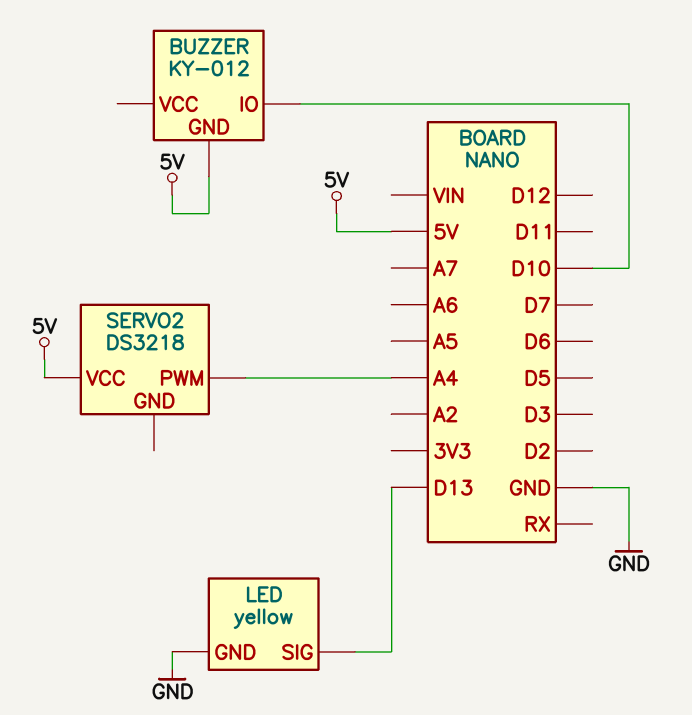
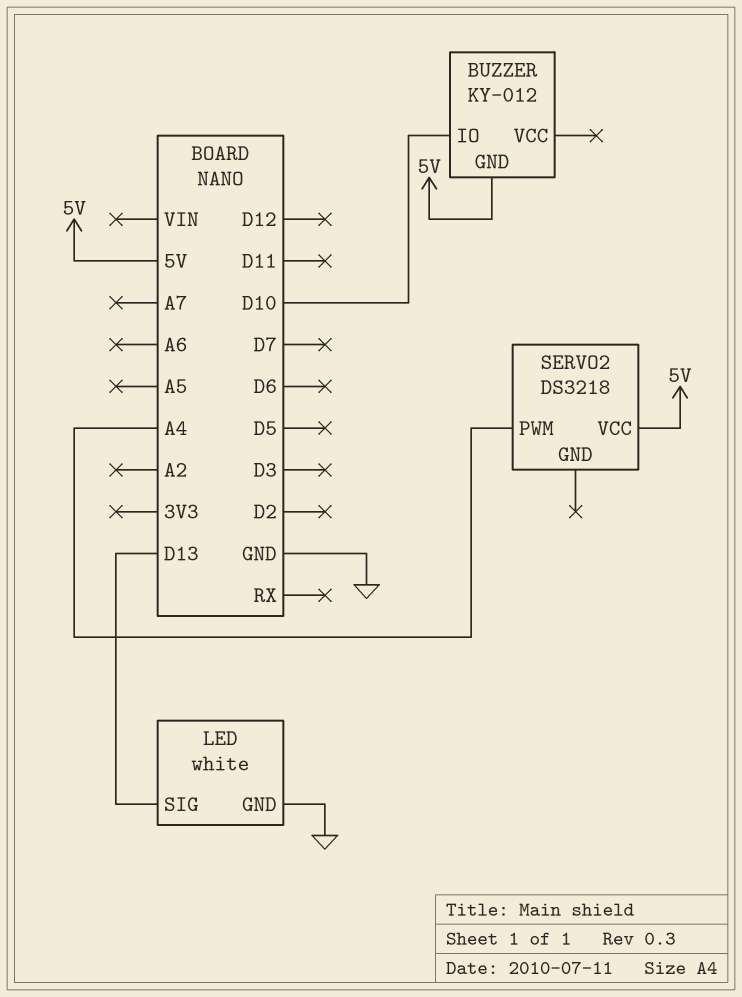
LED: yellow -> white

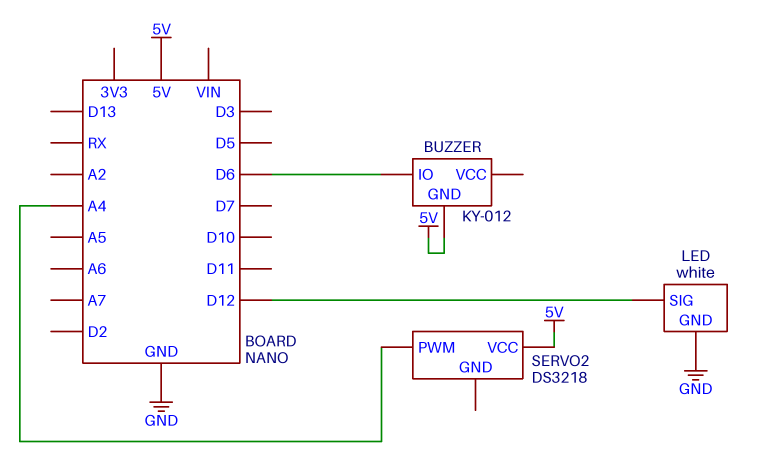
BUZZER pin IO: D10 -> D6
LED pin SIG: D13 -> D12

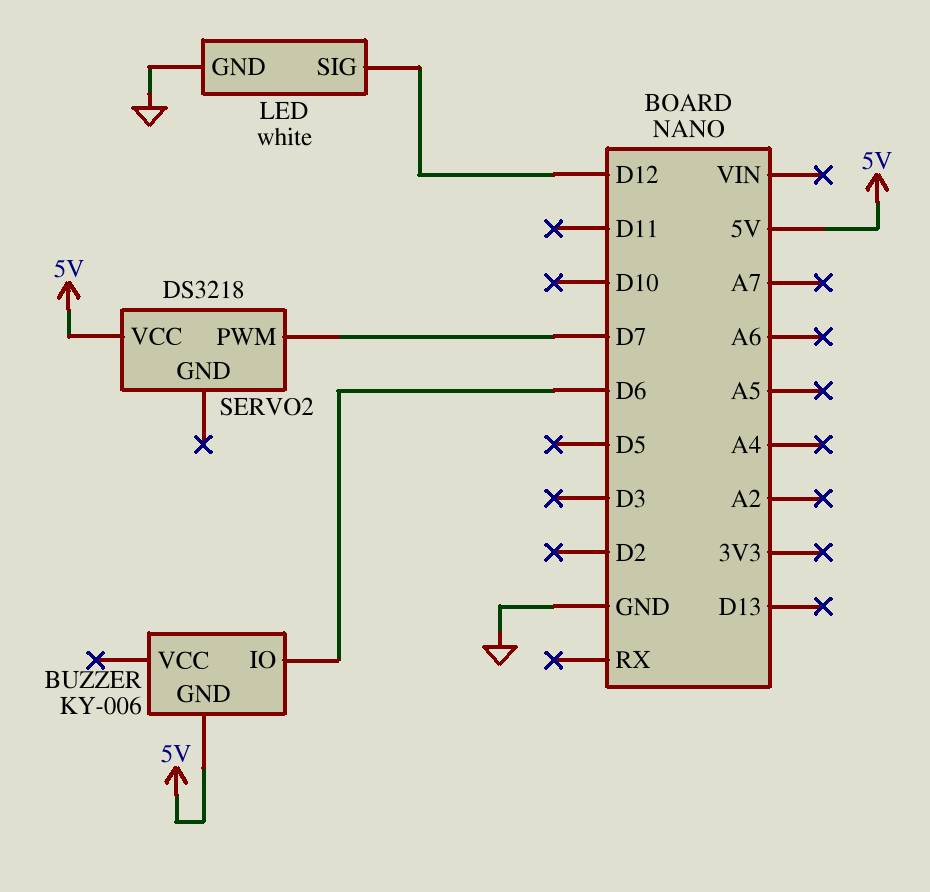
BUZZER: KY-012 -> KY-006
SERVO2 pin PWM: A4 -> D7

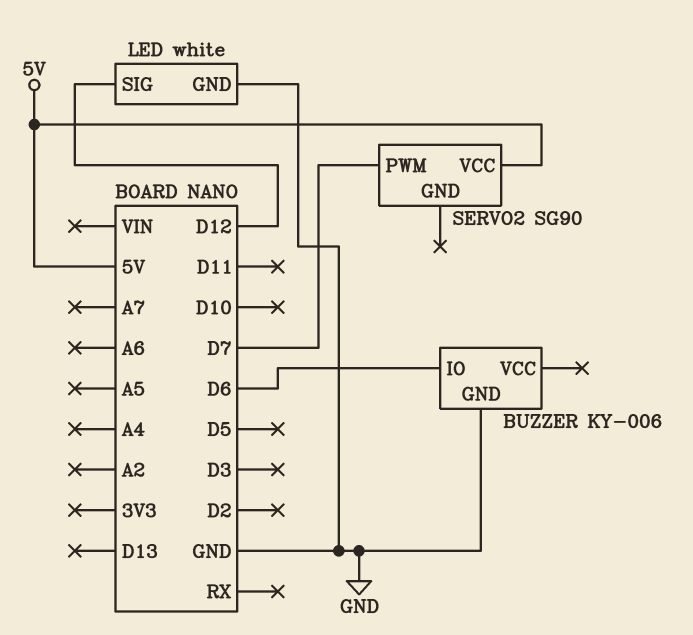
BUZZER pin GND: 5V -> GND
SERVO2: DS3218 -> SG90

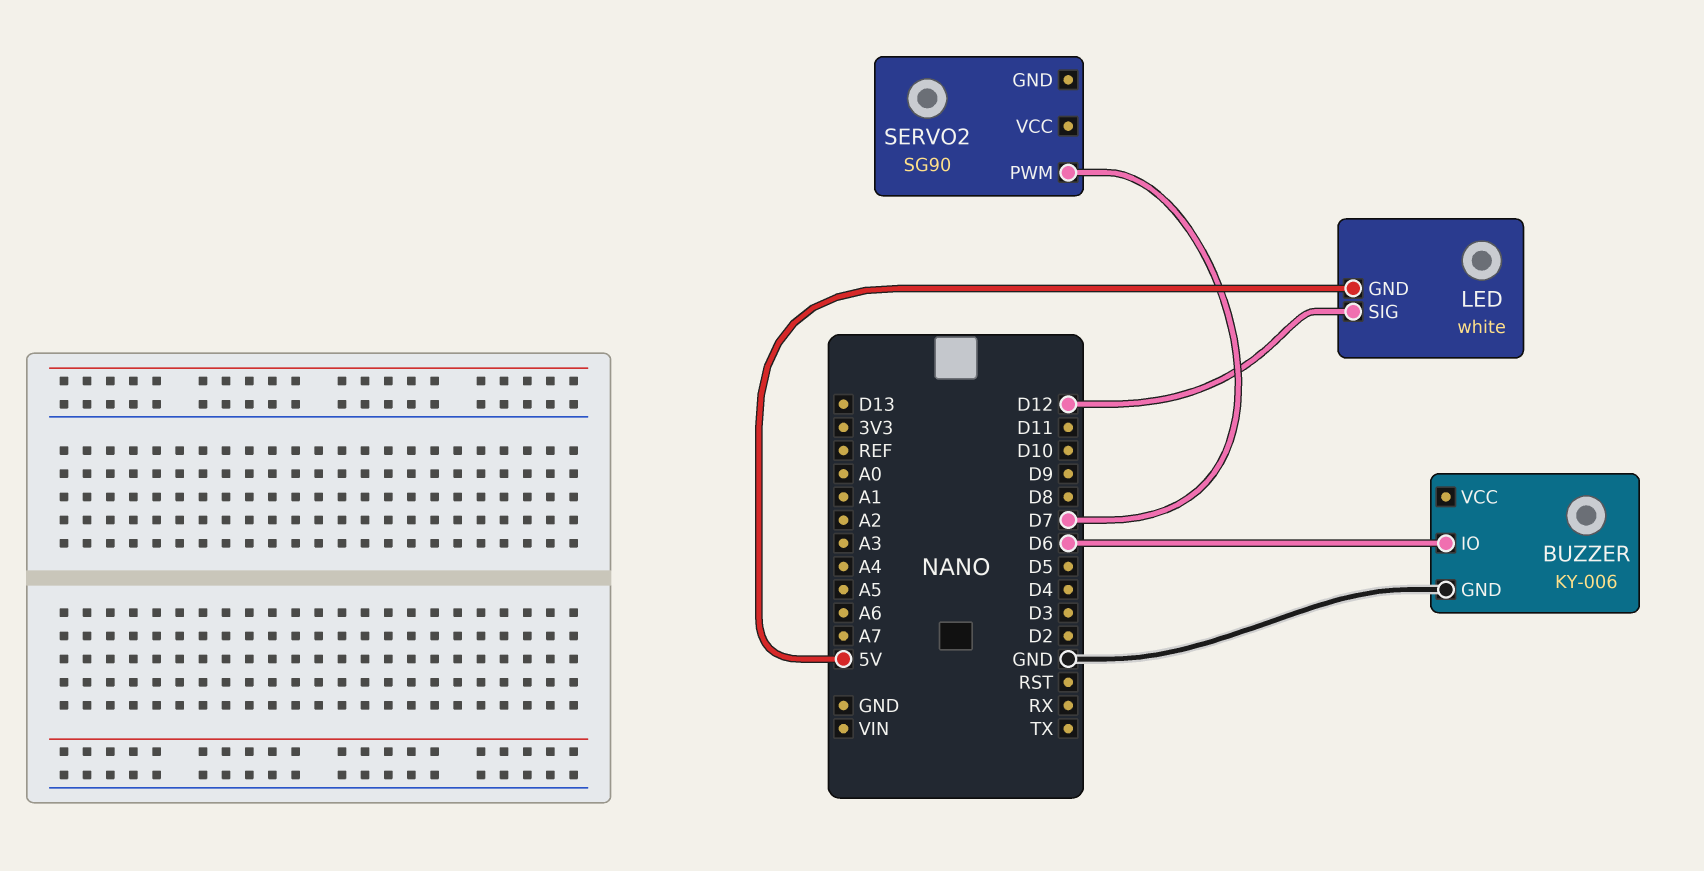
LED pin GND: GND -> 5V
SERVO2 pin VCC: 5V -> none

